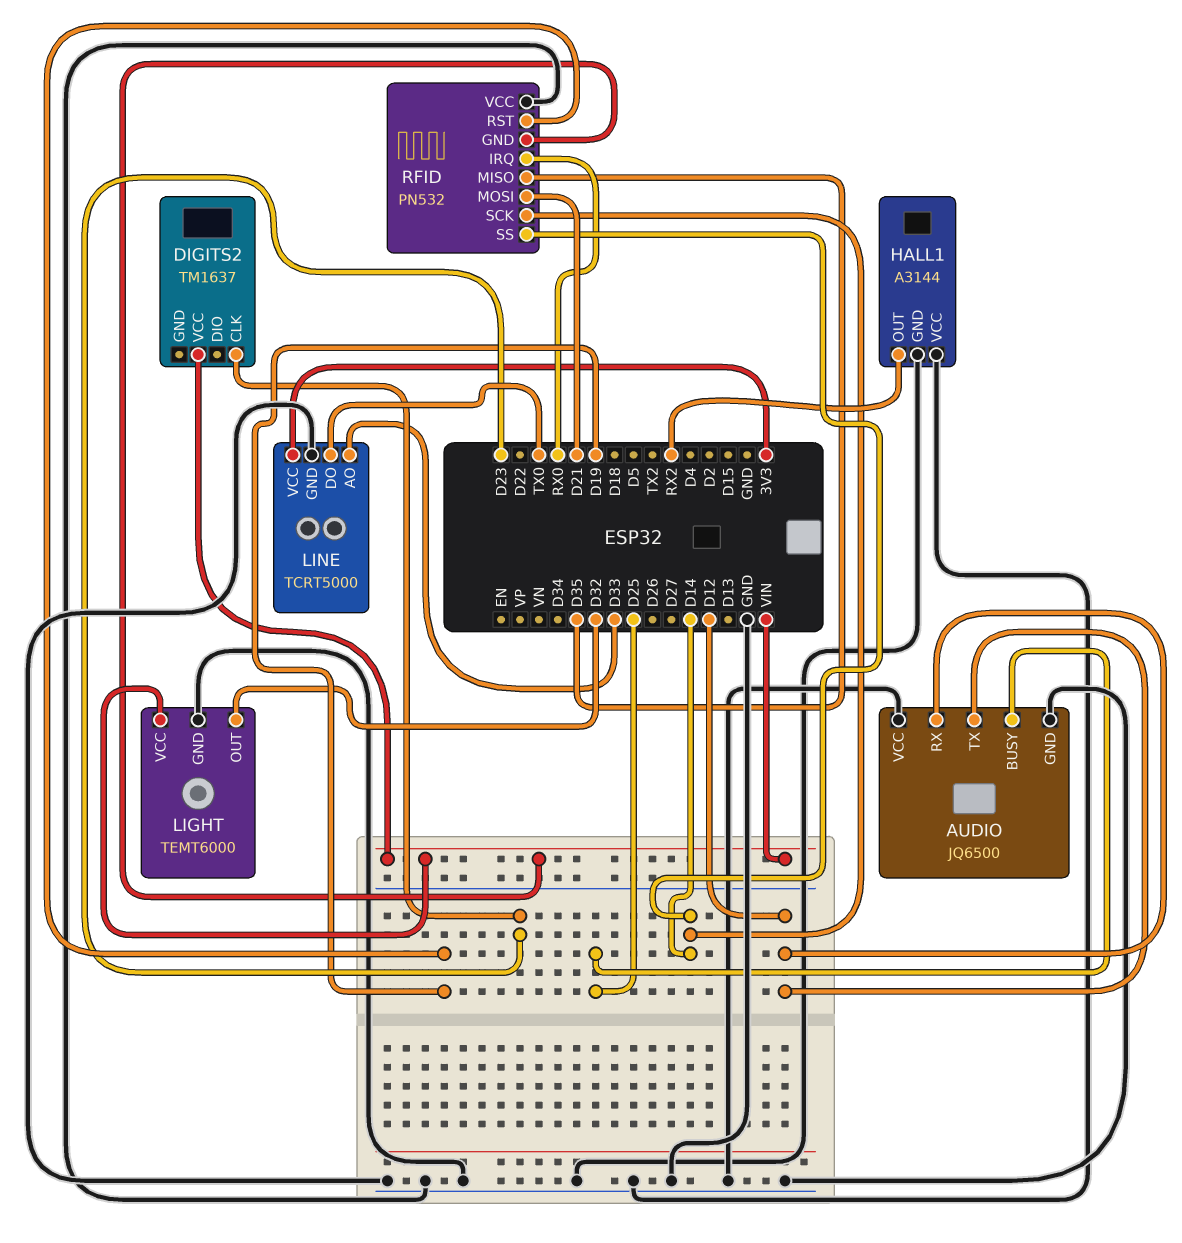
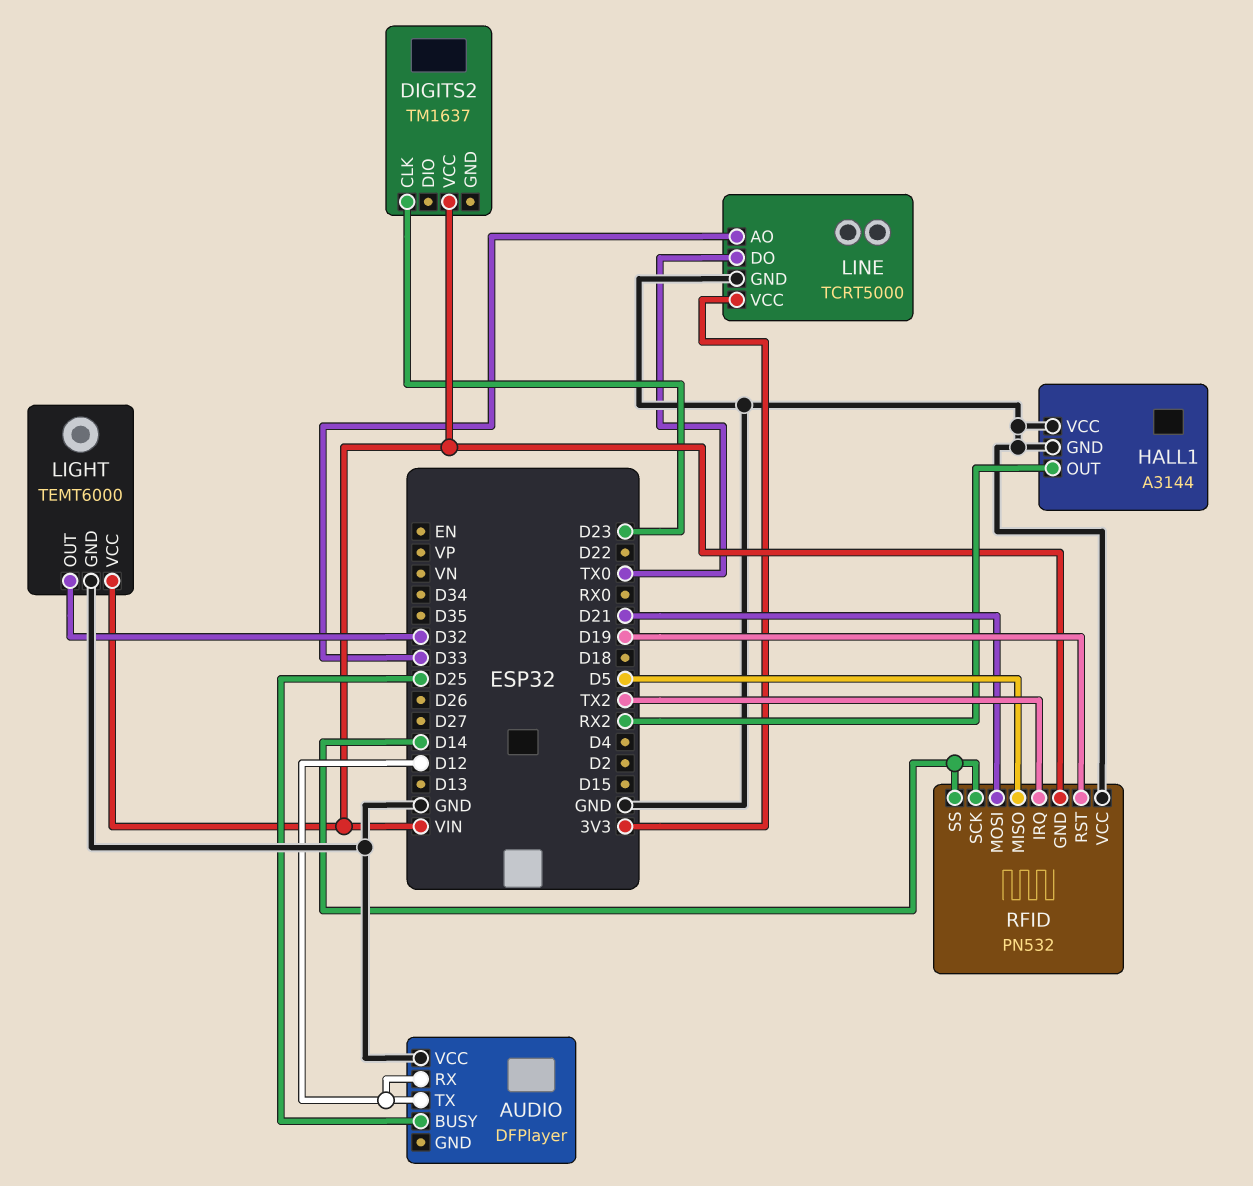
AUDIO: JQ6500 -> DFPlayer
AUDIO pin GND: GND -> none
RFID pin IRQ: RX0 -> TX2
RFID pin MISO: D35 -> D5

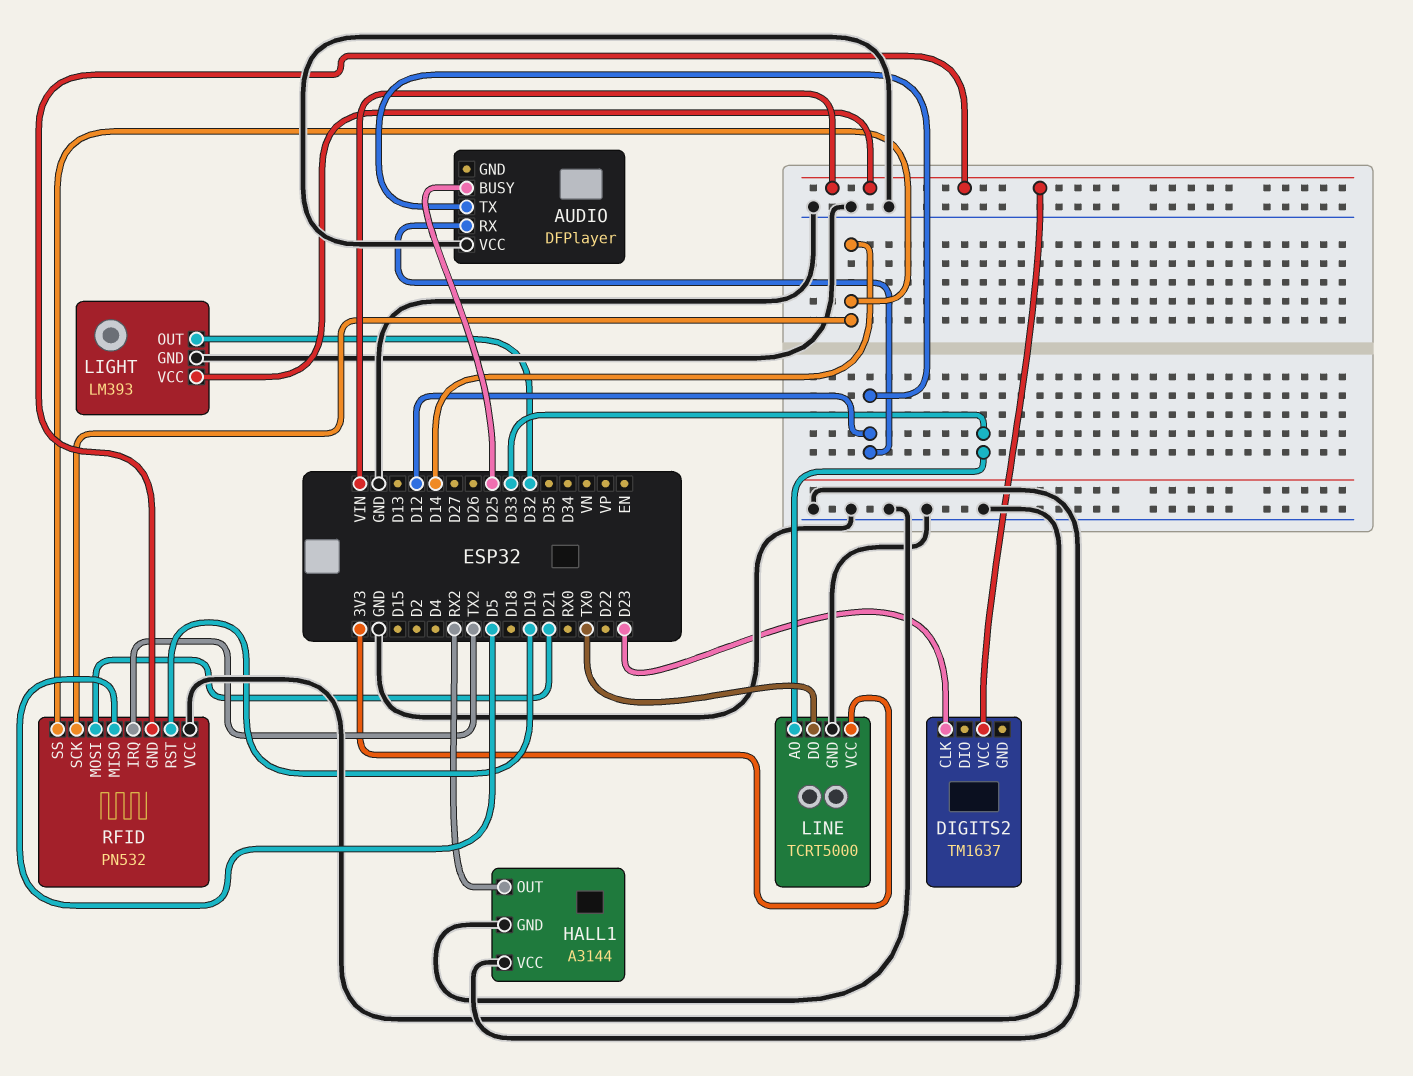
LIGHT: TEMT6000 -> LM393

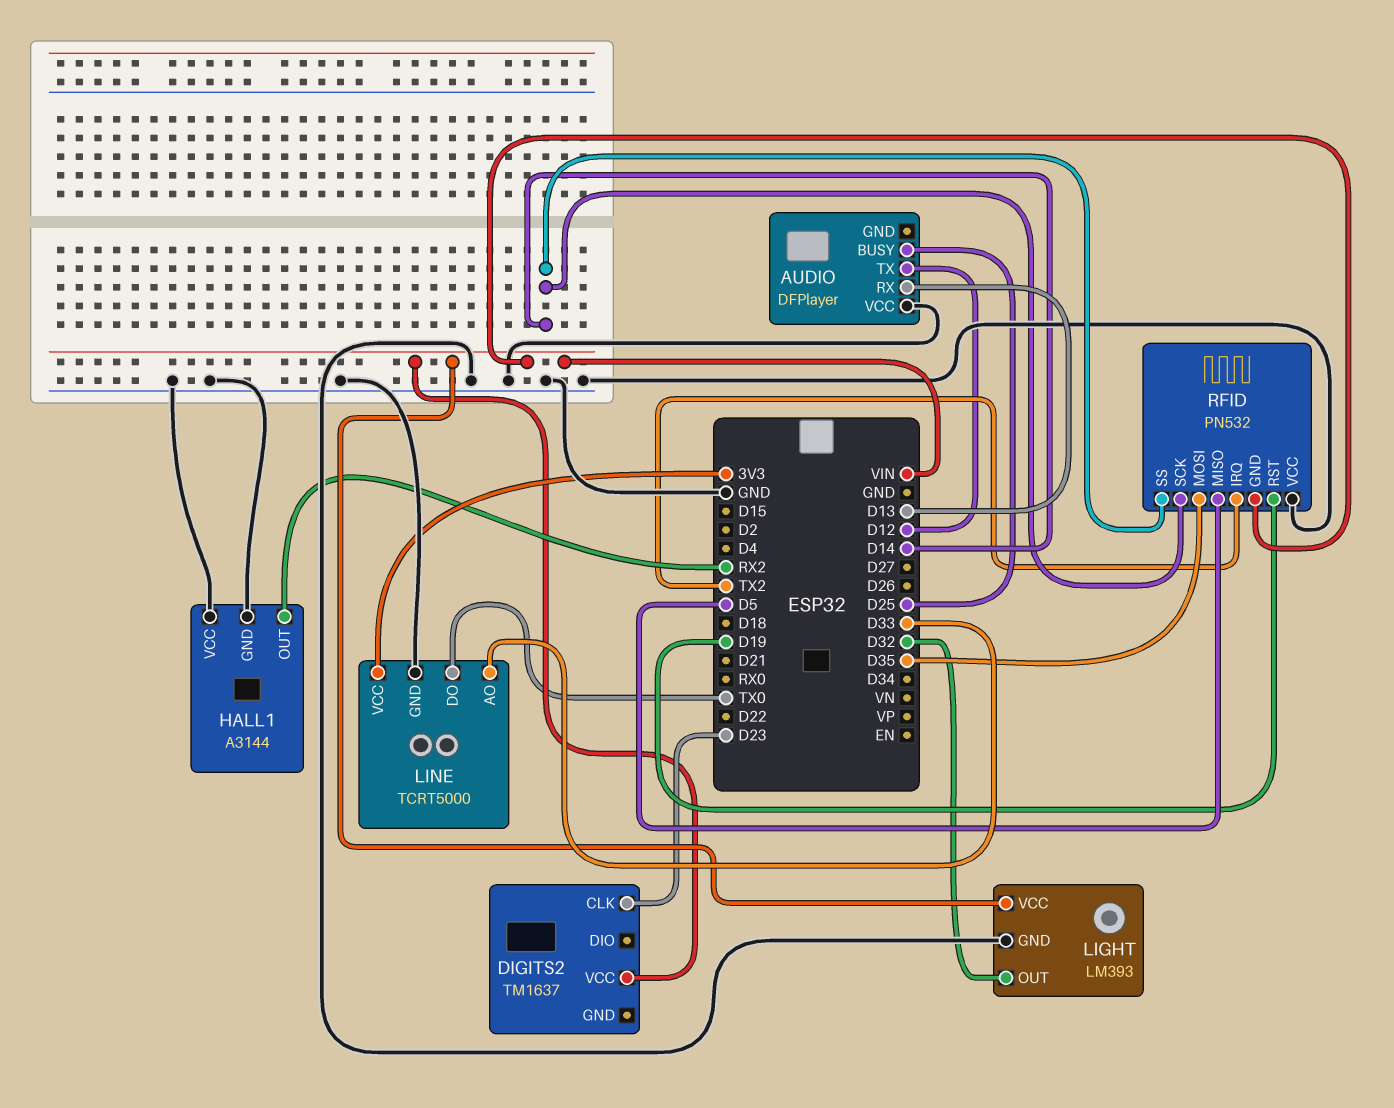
AUDIO pin RX: D12 -> D13
RFID pin MOSI: D21 -> D35

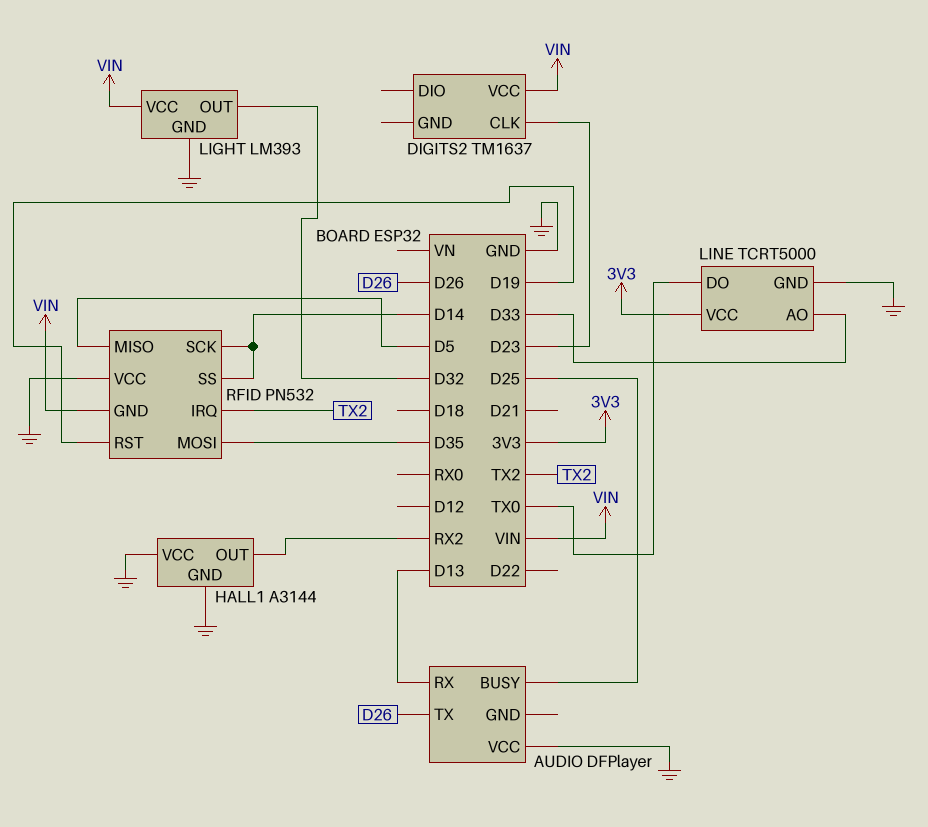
AUDIO pin TX: D12 -> D26

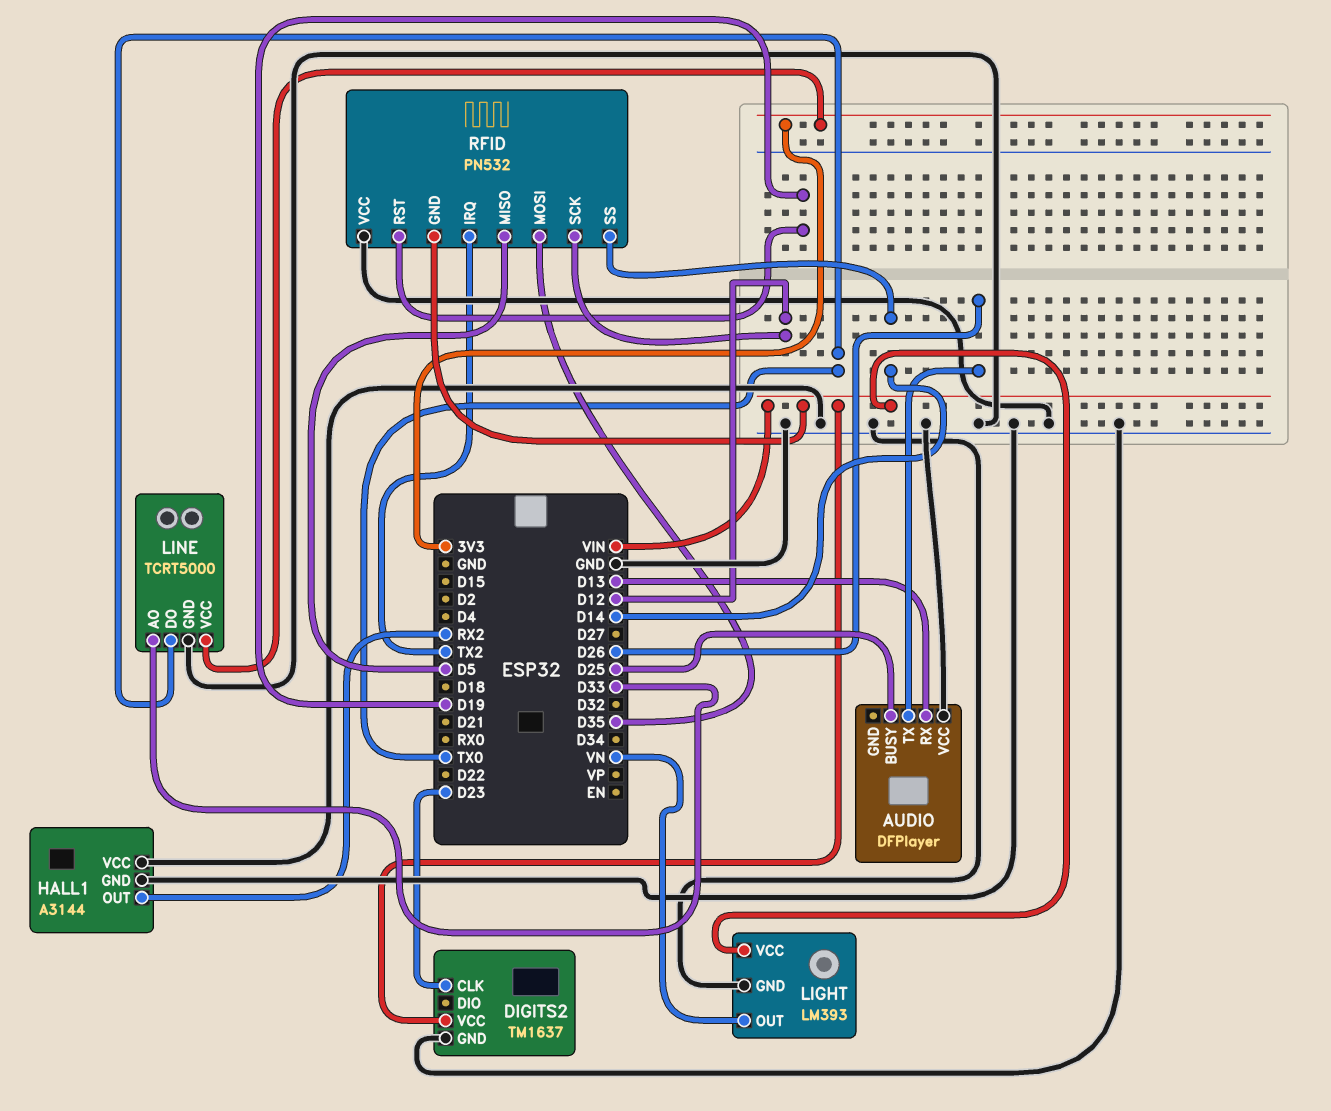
DIGITS2 pin GND: none -> GND
LIGHT pin OUT: D32 -> VN
RFID pin SCK: D14 -> D12

